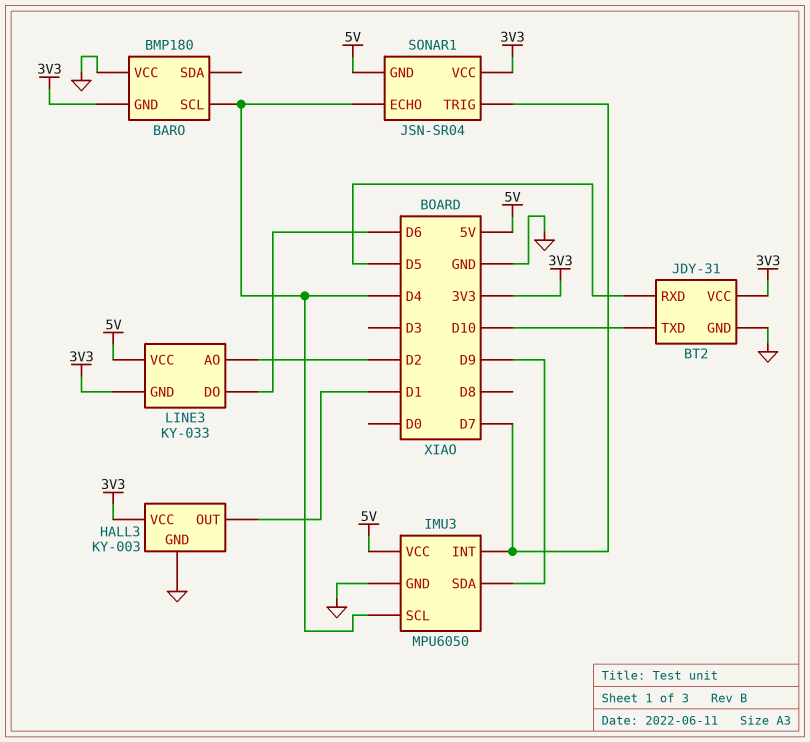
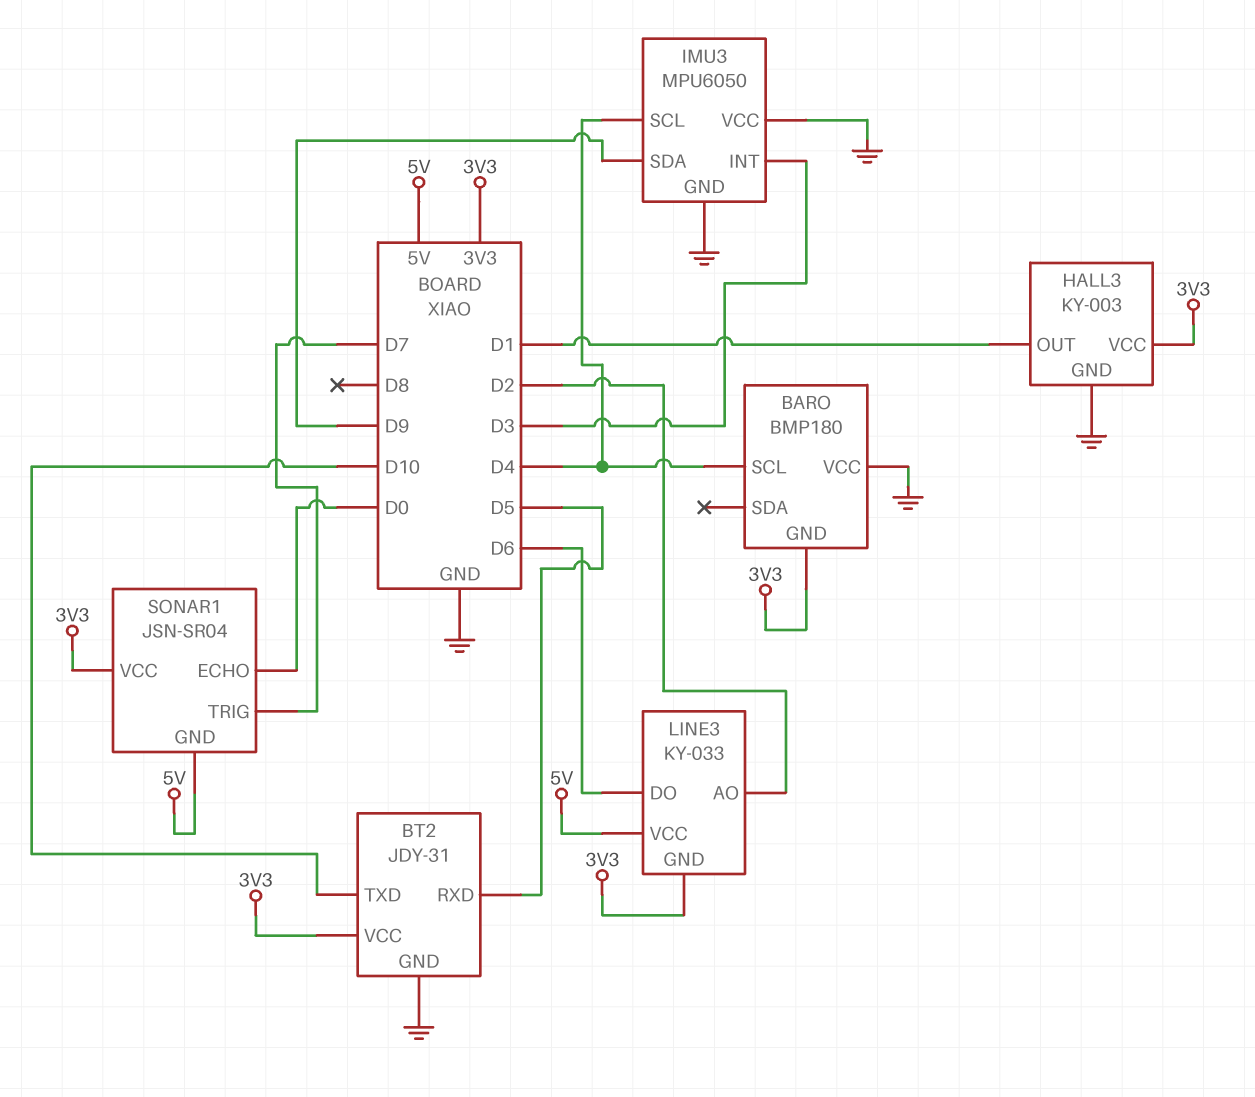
IMU3 pin INT: D7 -> D3
IMU3 pin VCC: 5V -> GND
SONAR1 pin ECHO: D4 -> D0

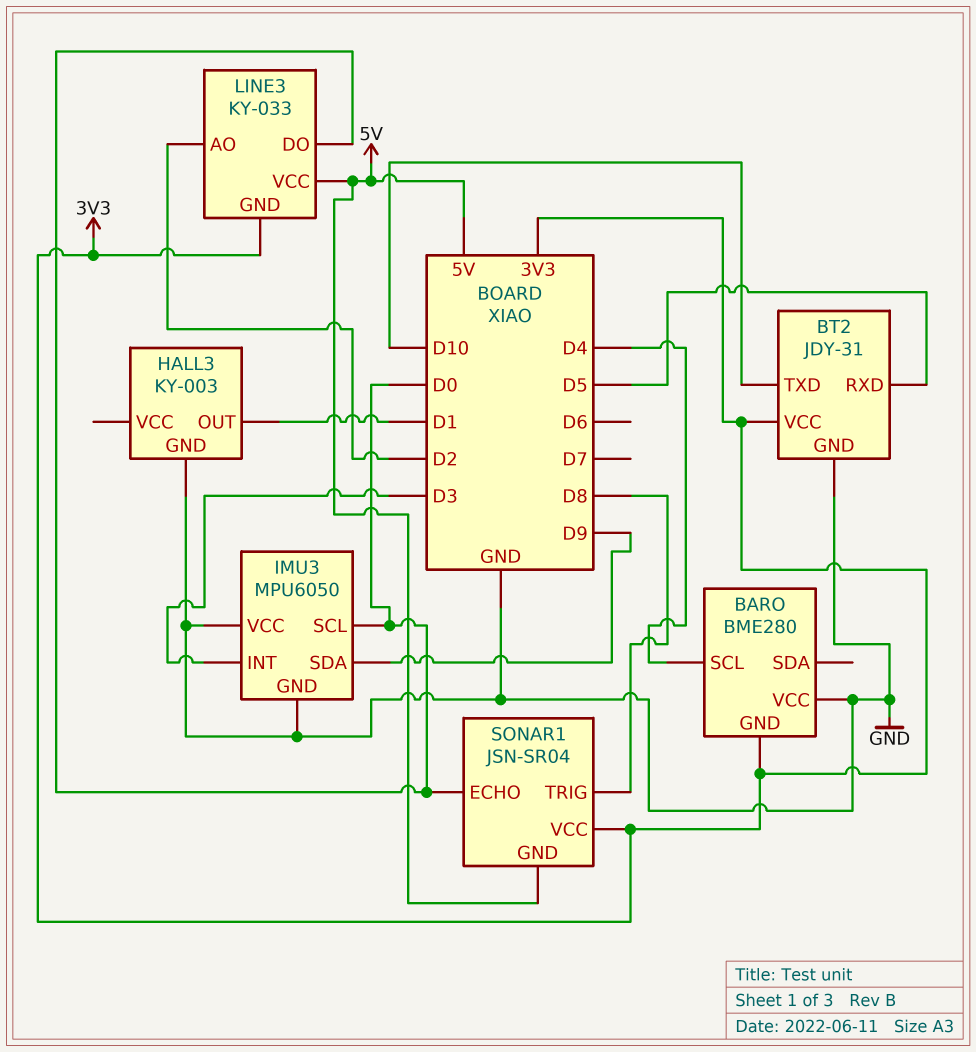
BARO: BMP180 -> BME280
HALL3 pin VCC: 3V3 -> none
IMU3 pin SCL: D4 -> D0
LINE3 pin DO: D6 -> D0
SONAR1 pin TRIG: D7 -> D8

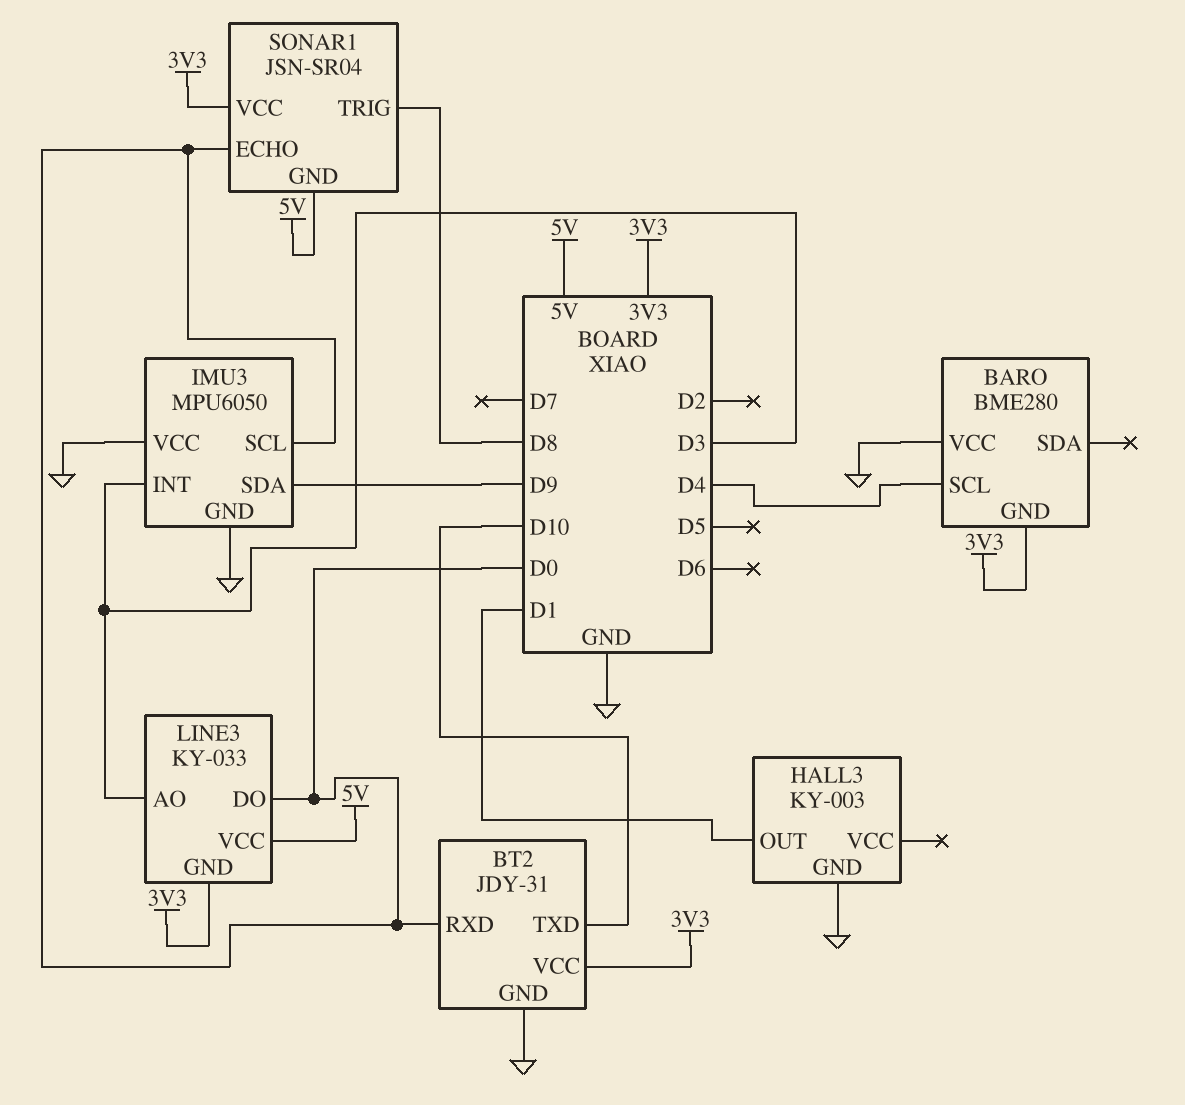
BT2 pin RXD: D5 -> D0
LINE3 pin AO: D2 -> D3

